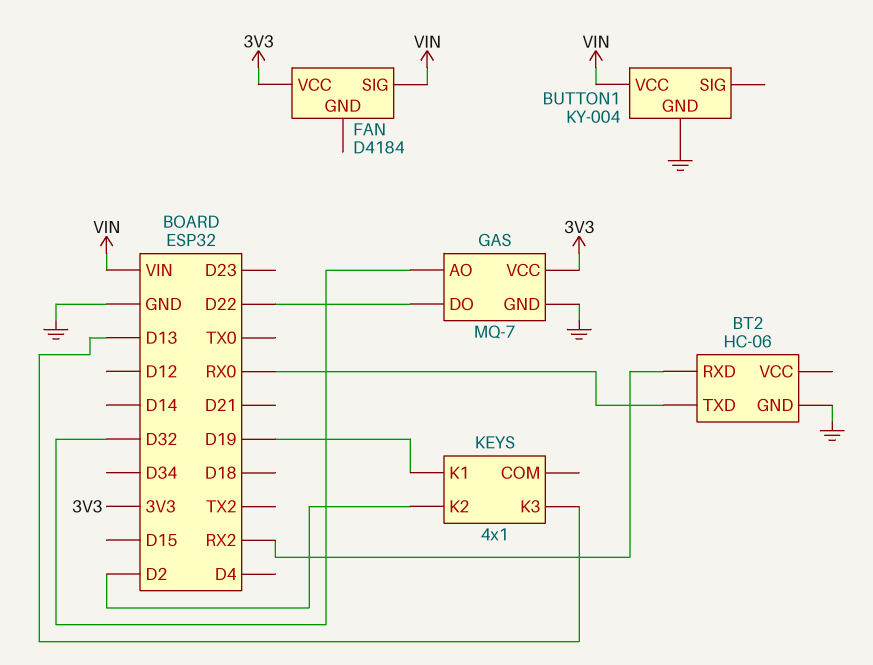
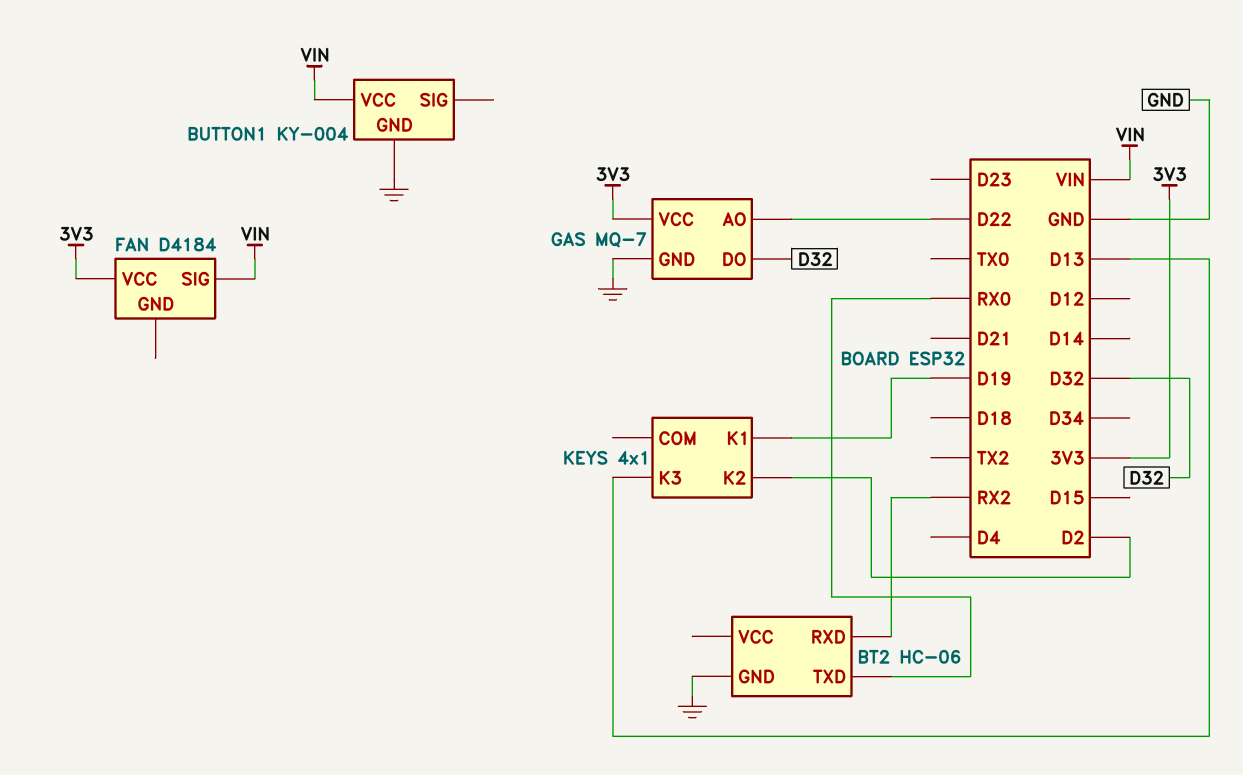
GAS pin AO: D32 -> D22
GAS pin DO: D22 -> D32

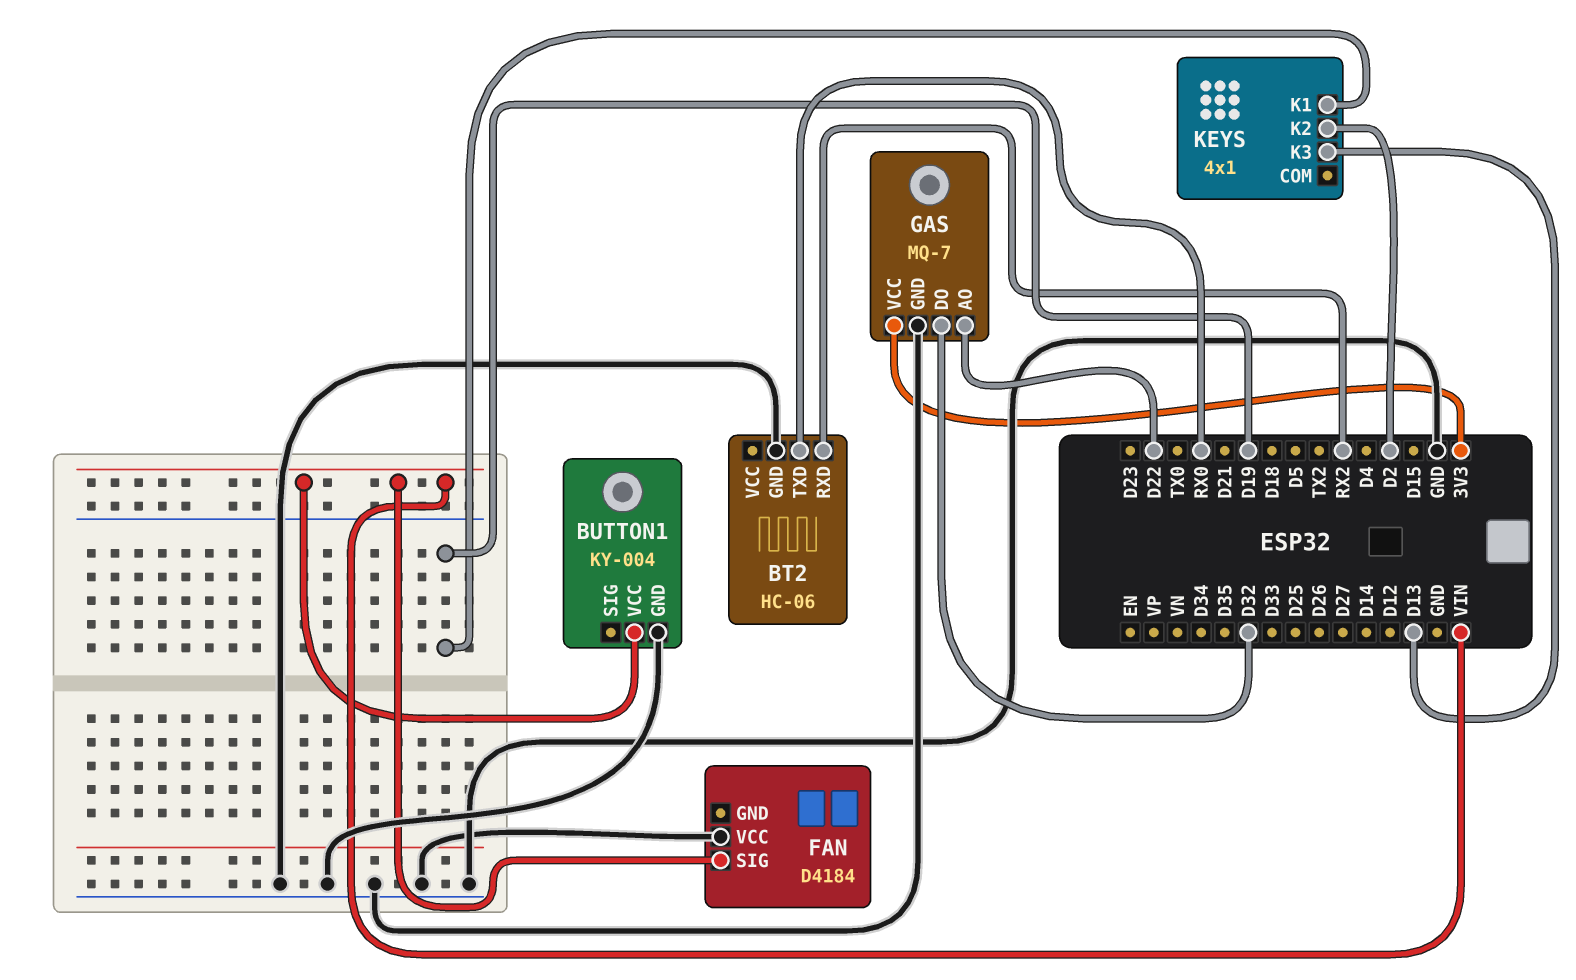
FAN pin VCC: 3V3 -> GND

